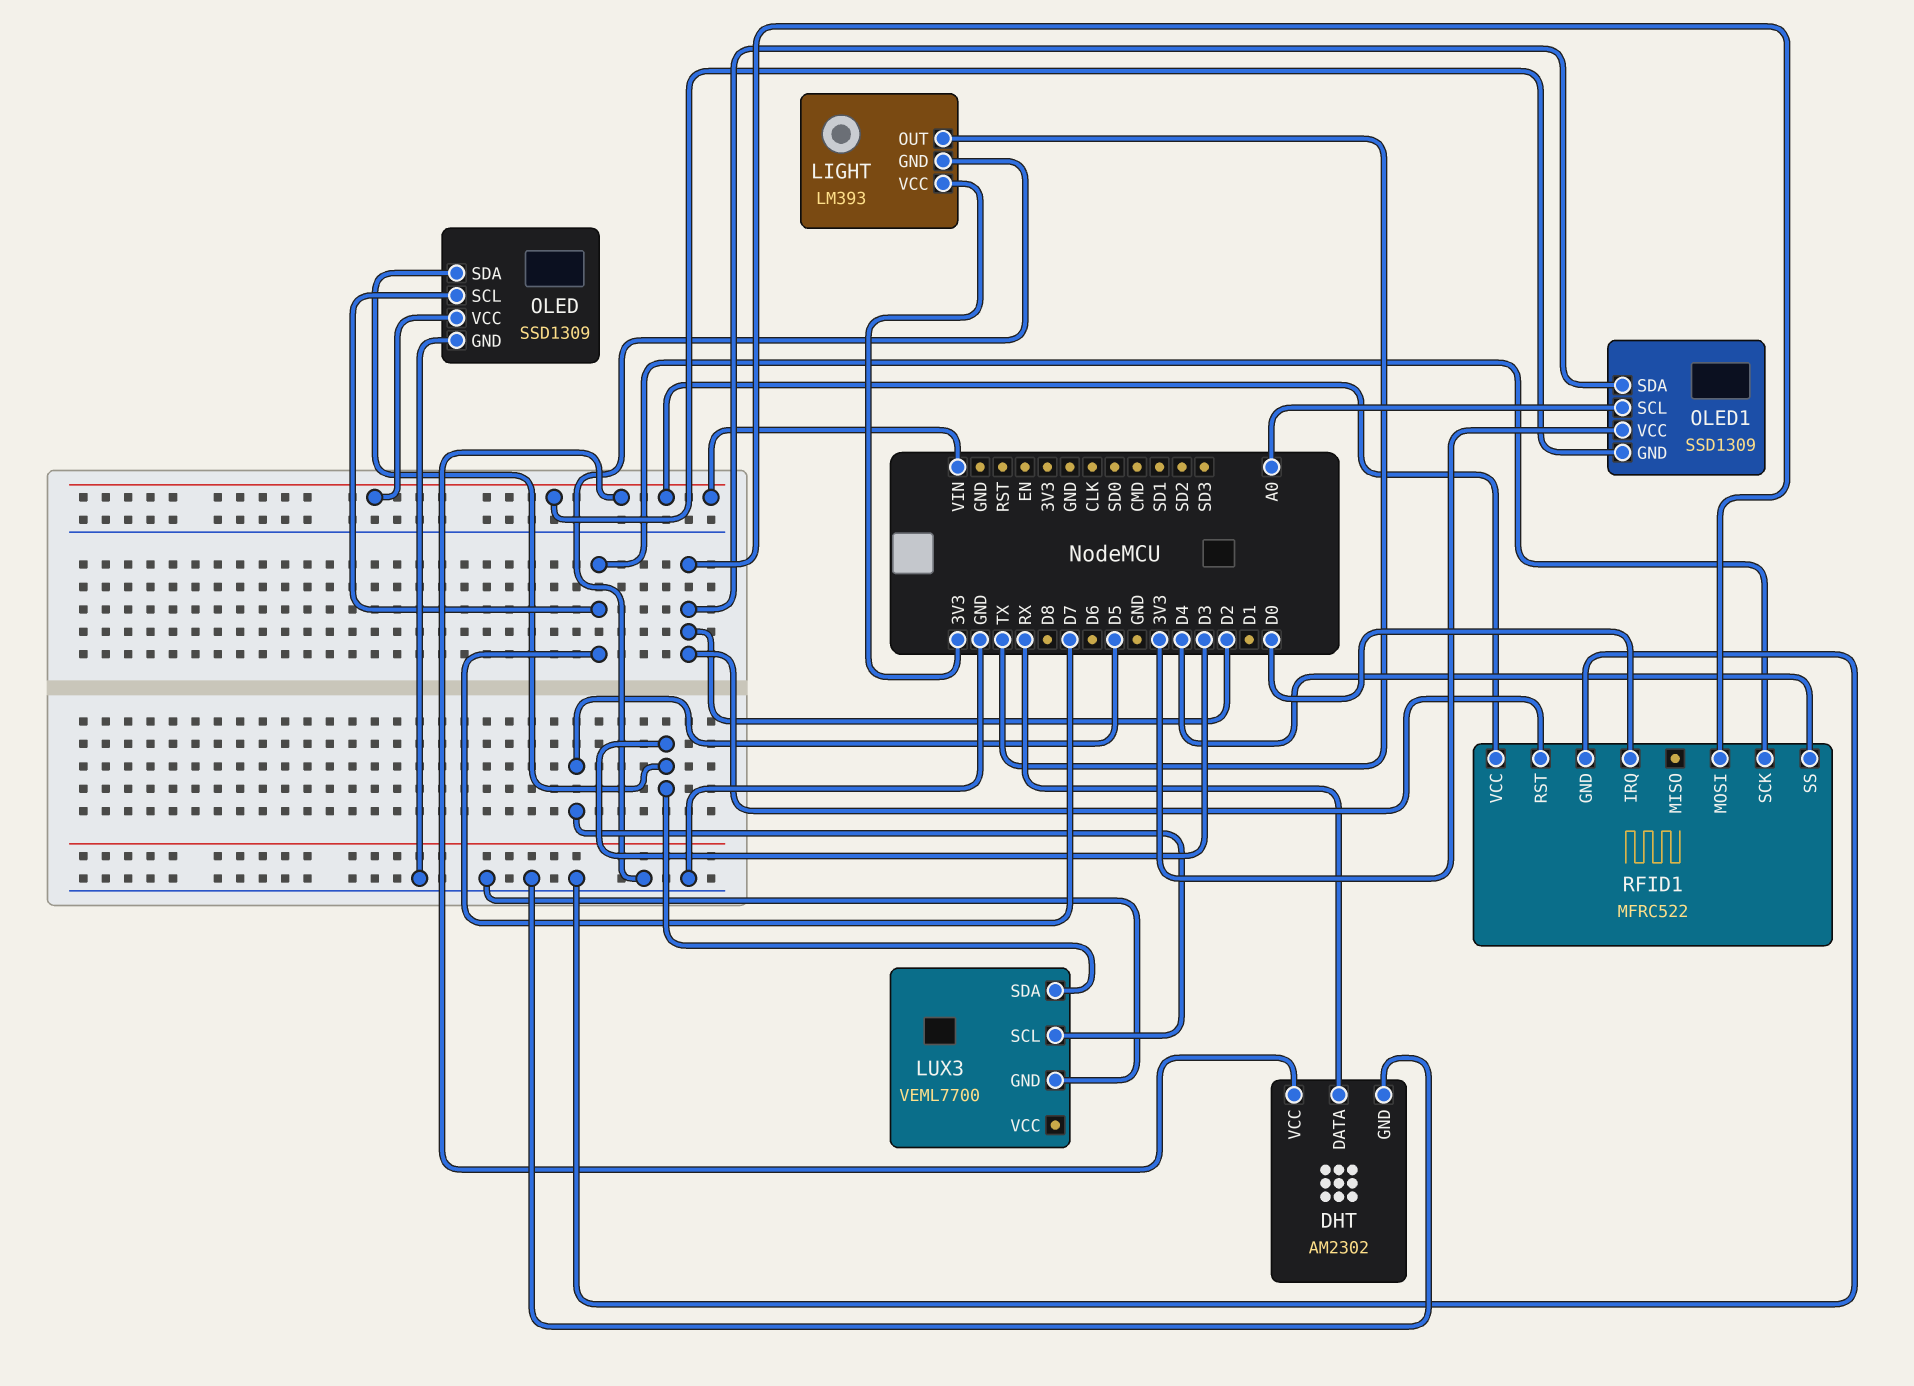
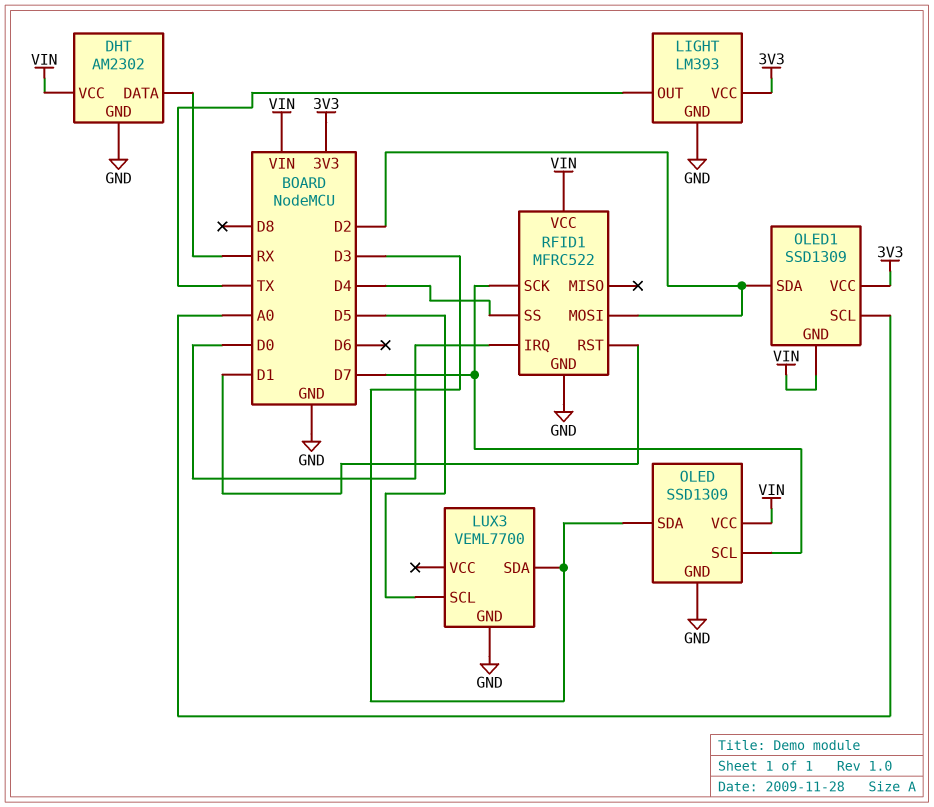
RFID1 pin RST: D2 -> D1

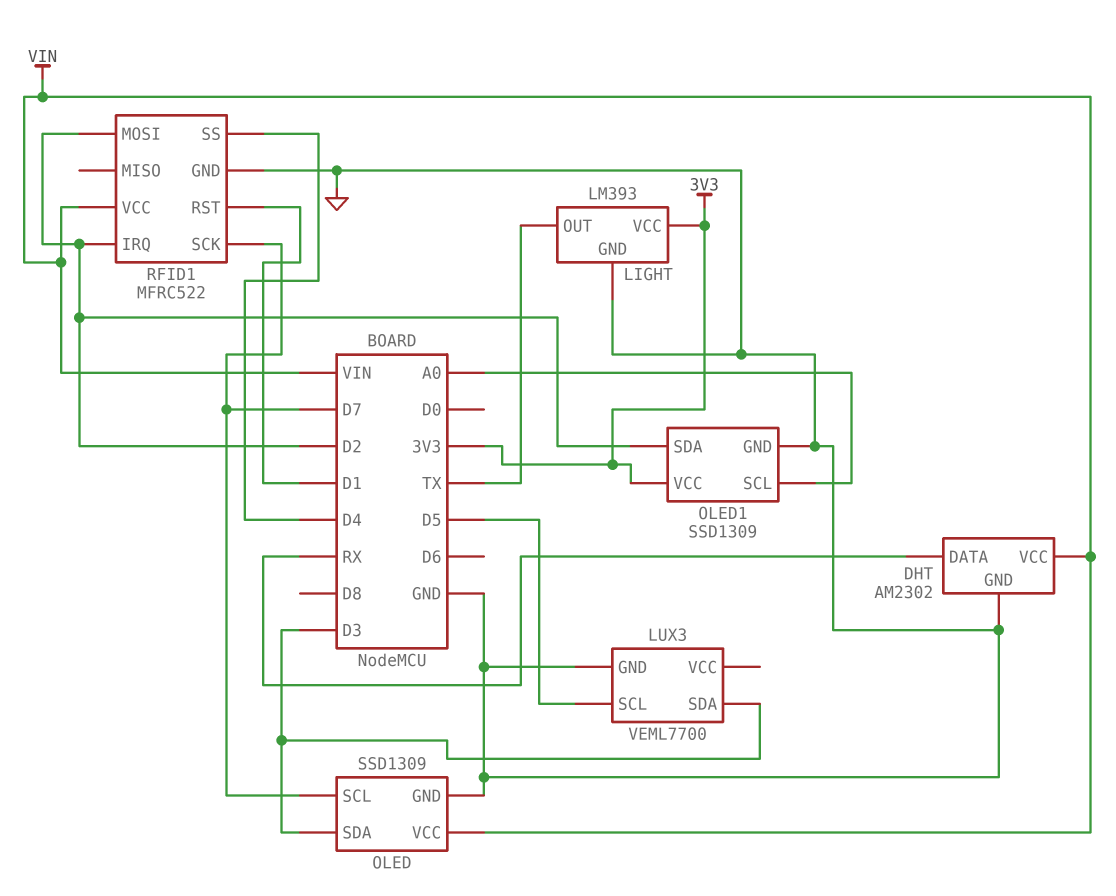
OLED1 pin GND: VIN -> GND
RFID1 pin IRQ: D0 -> D2

